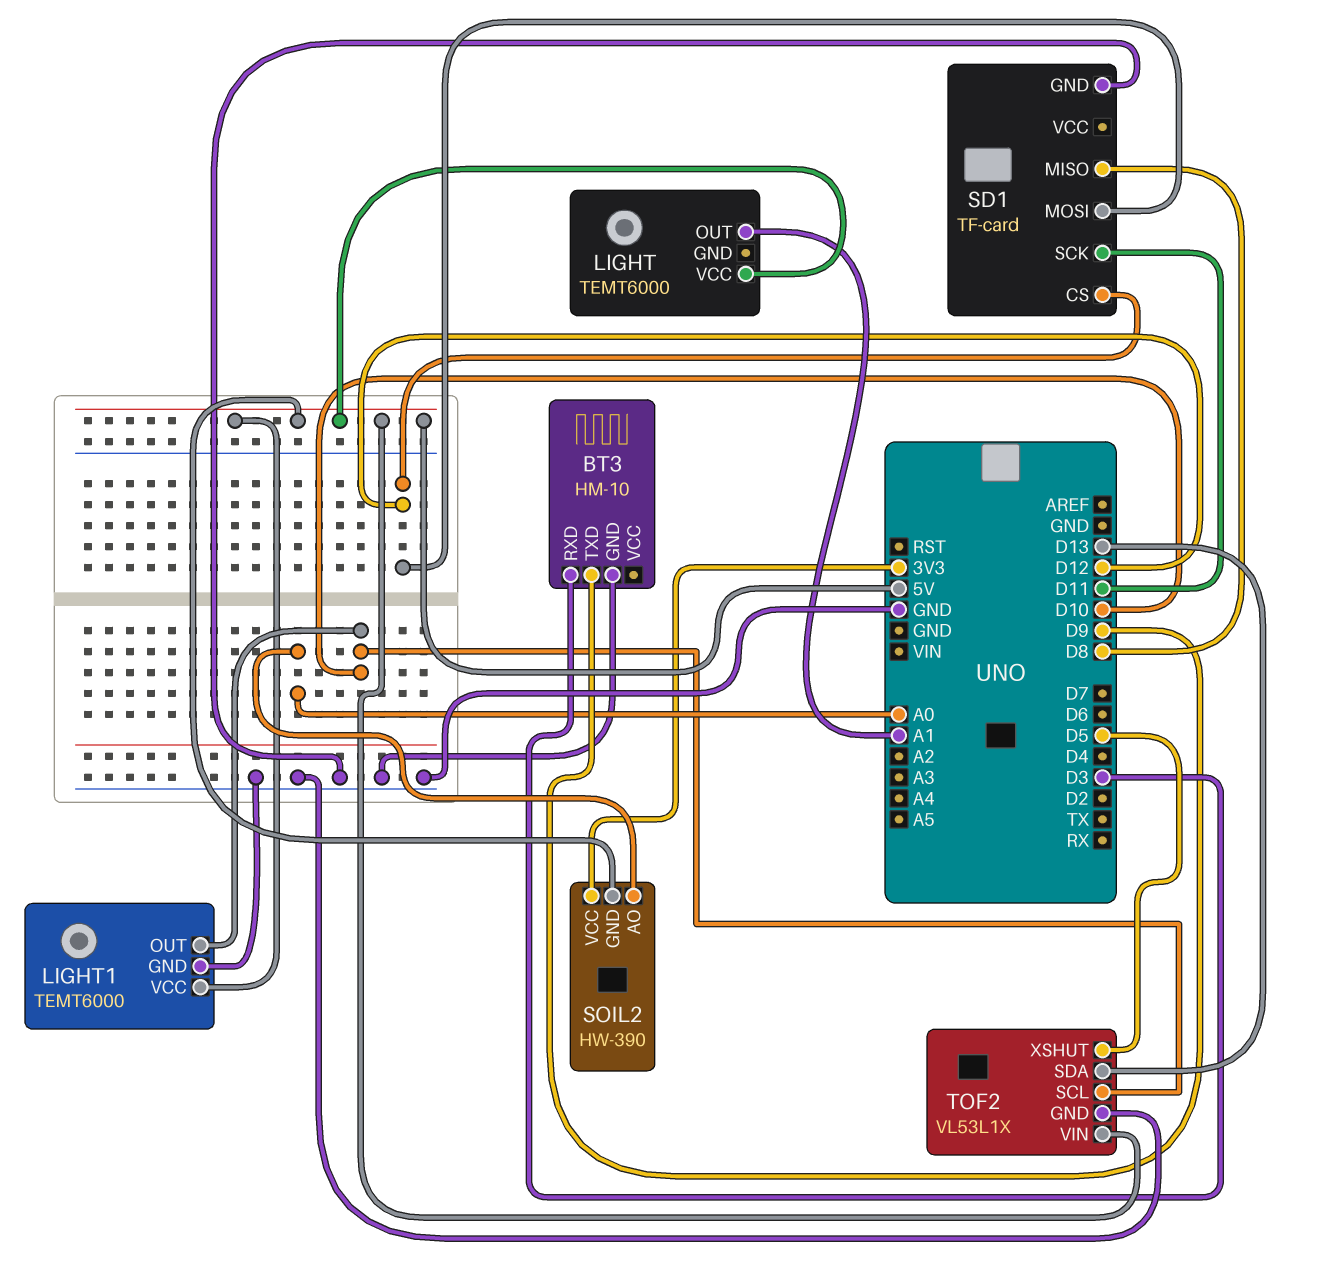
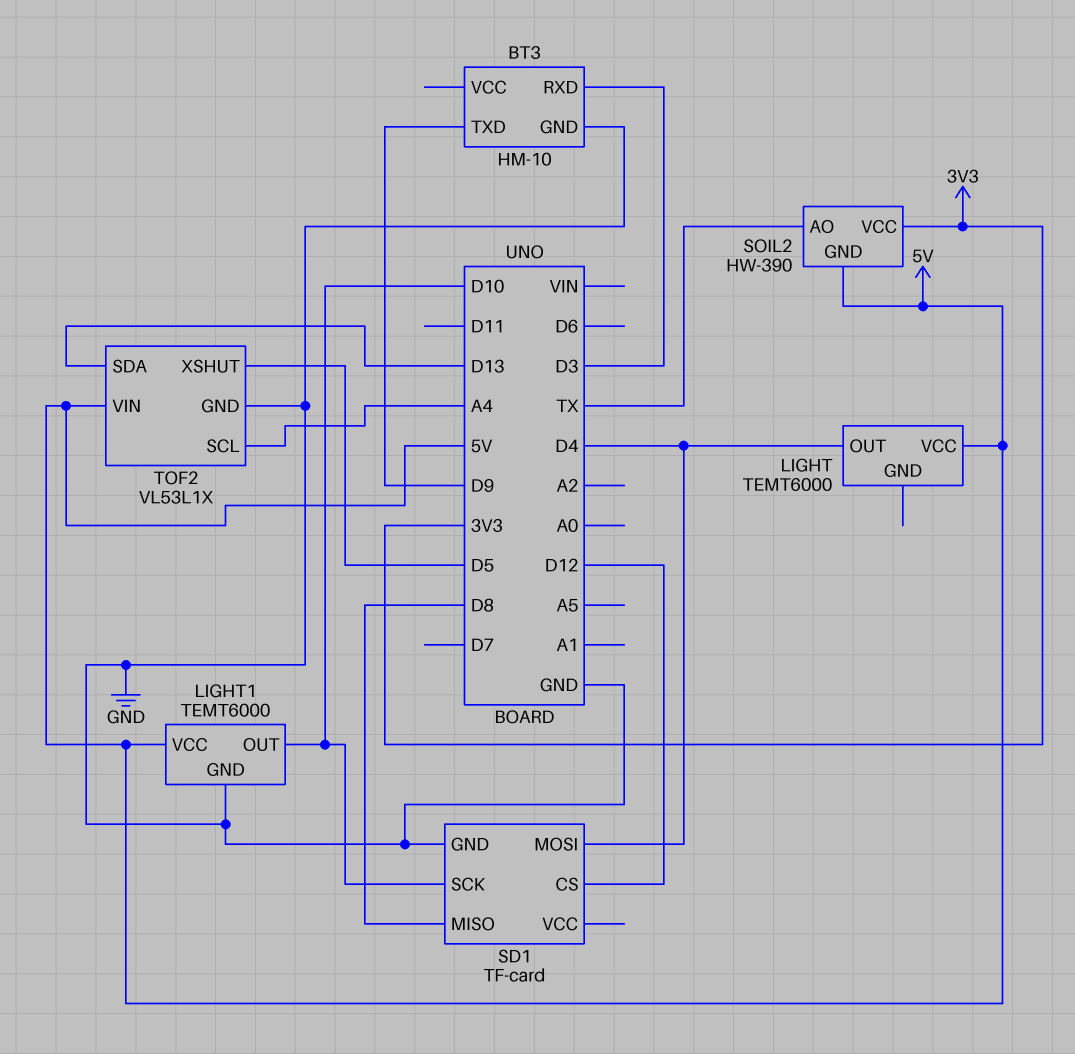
LIGHT pin OUT: A1 -> D4
SD1 pin MOSI: D12 -> D4
SD1 pin SCK: D11 -> D10
SOIL2 pin AO: A0 -> TX
TOF2 pin SCL: D10 -> A4

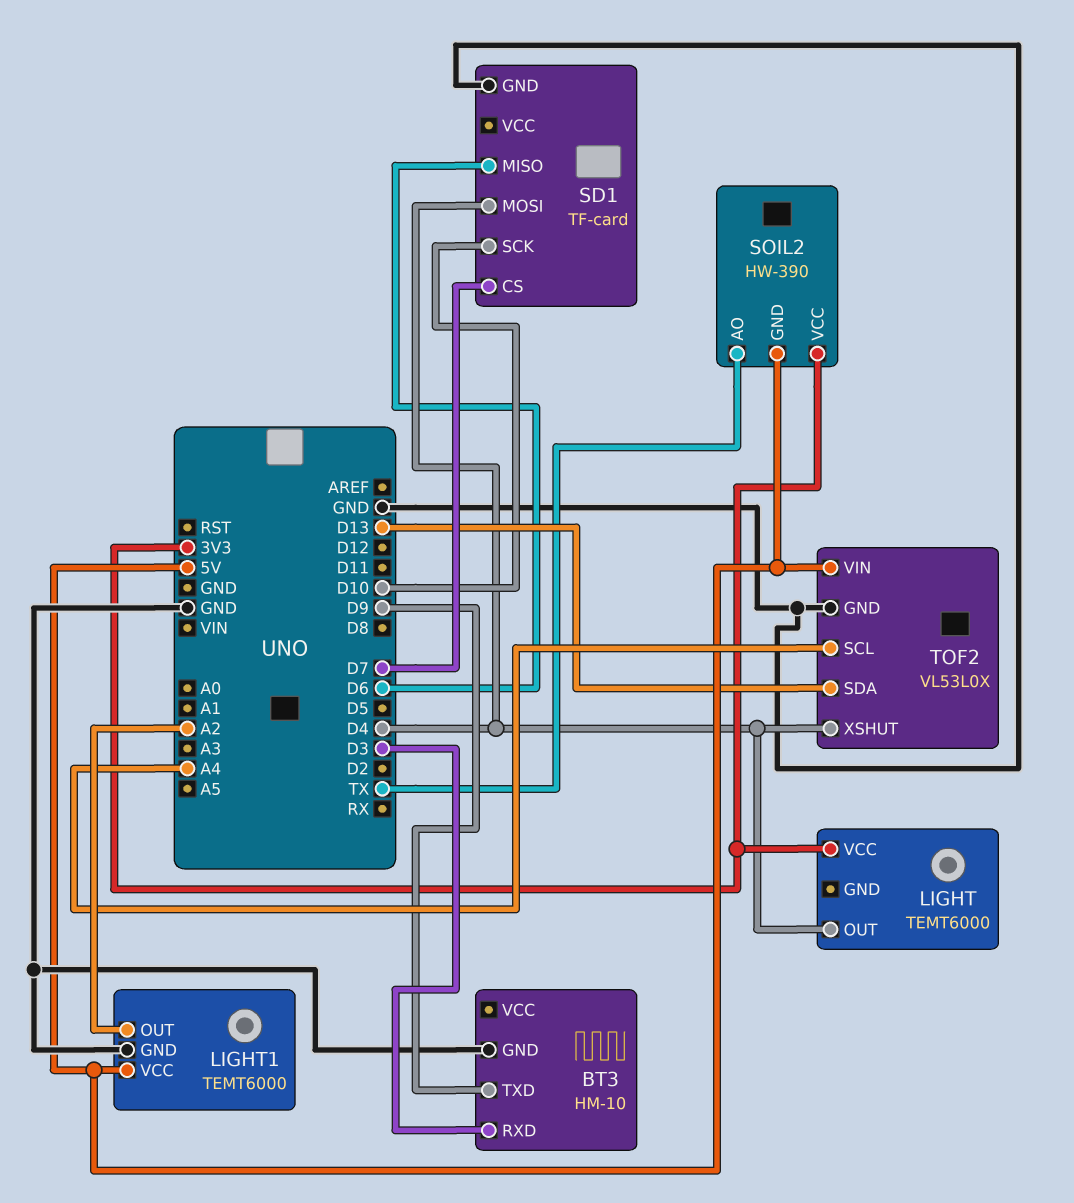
LIGHT pin VCC: 5V -> 3V3
LIGHT1 pin OUT: D10 -> A2
SD1 pin CS: D12 -> D7
SD1 pin MISO: D8 -> D6
TOF2: VL53L1X -> VL53L0X
TOF2 pin XSHUT: D5 -> D4

